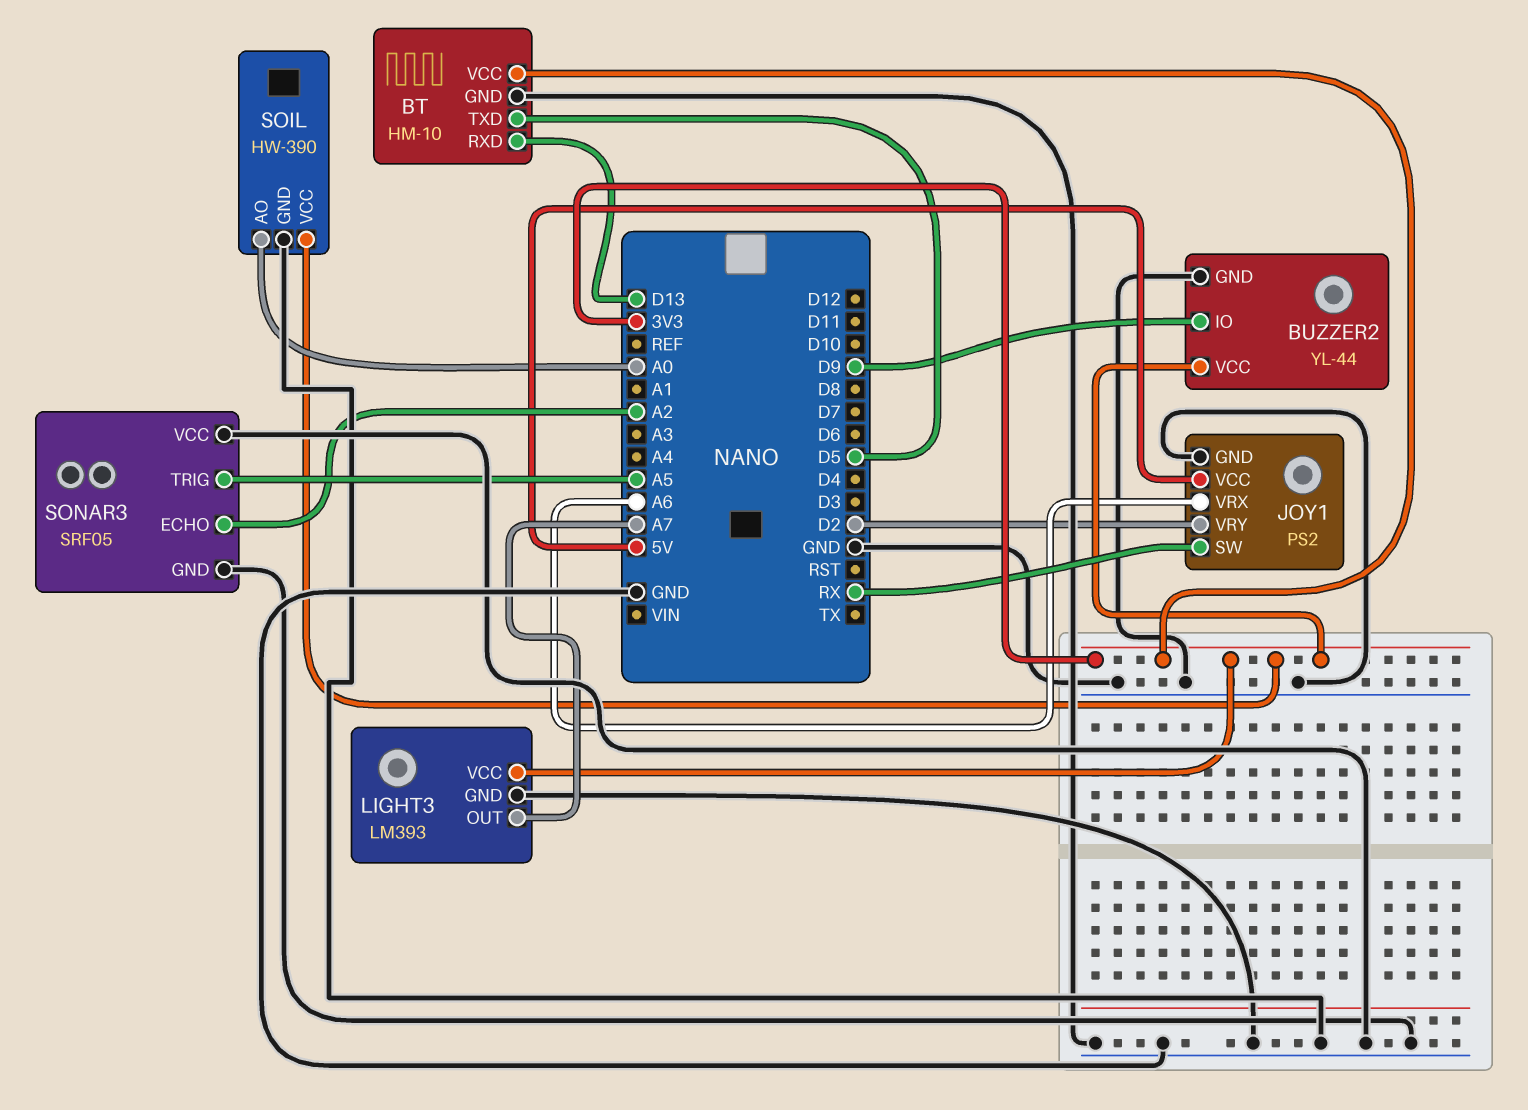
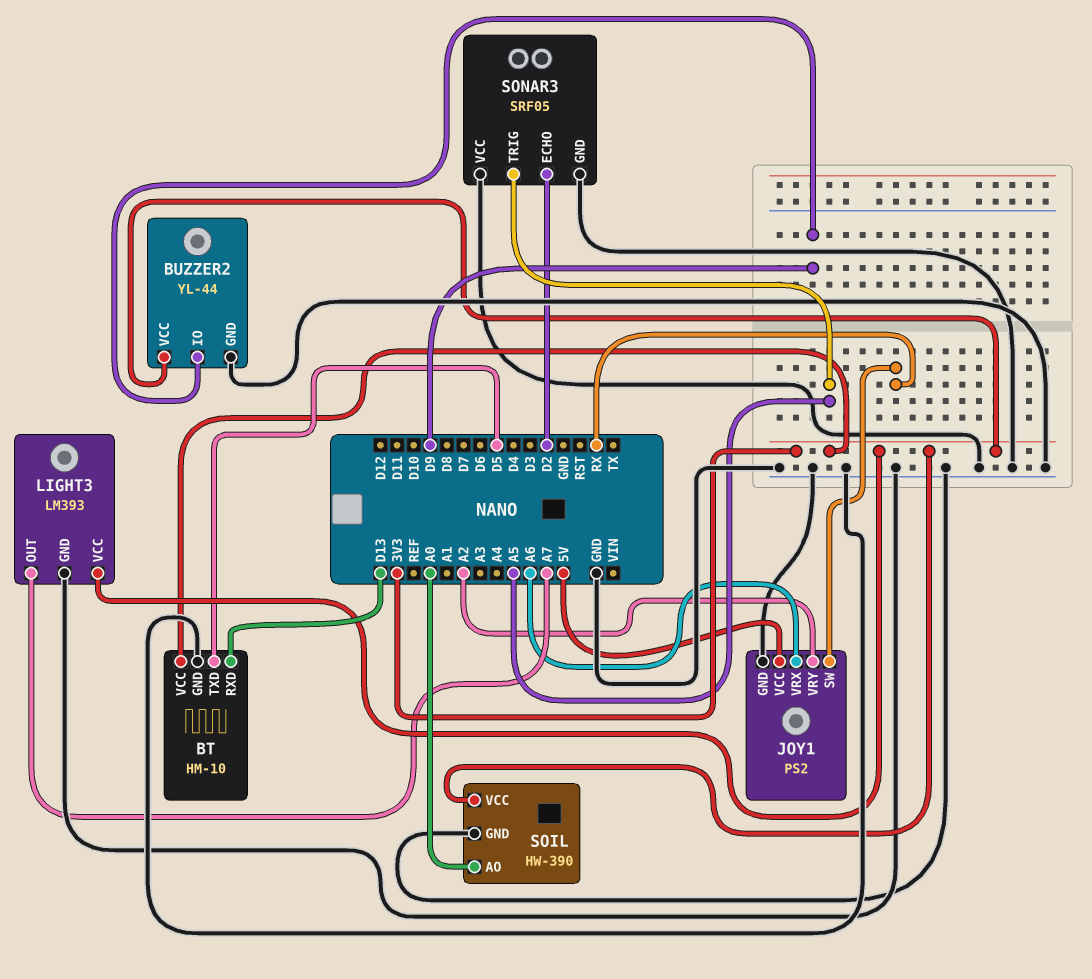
JOY1 pin VRY: D2 -> A2
SONAR3 pin ECHO: A2 -> D2

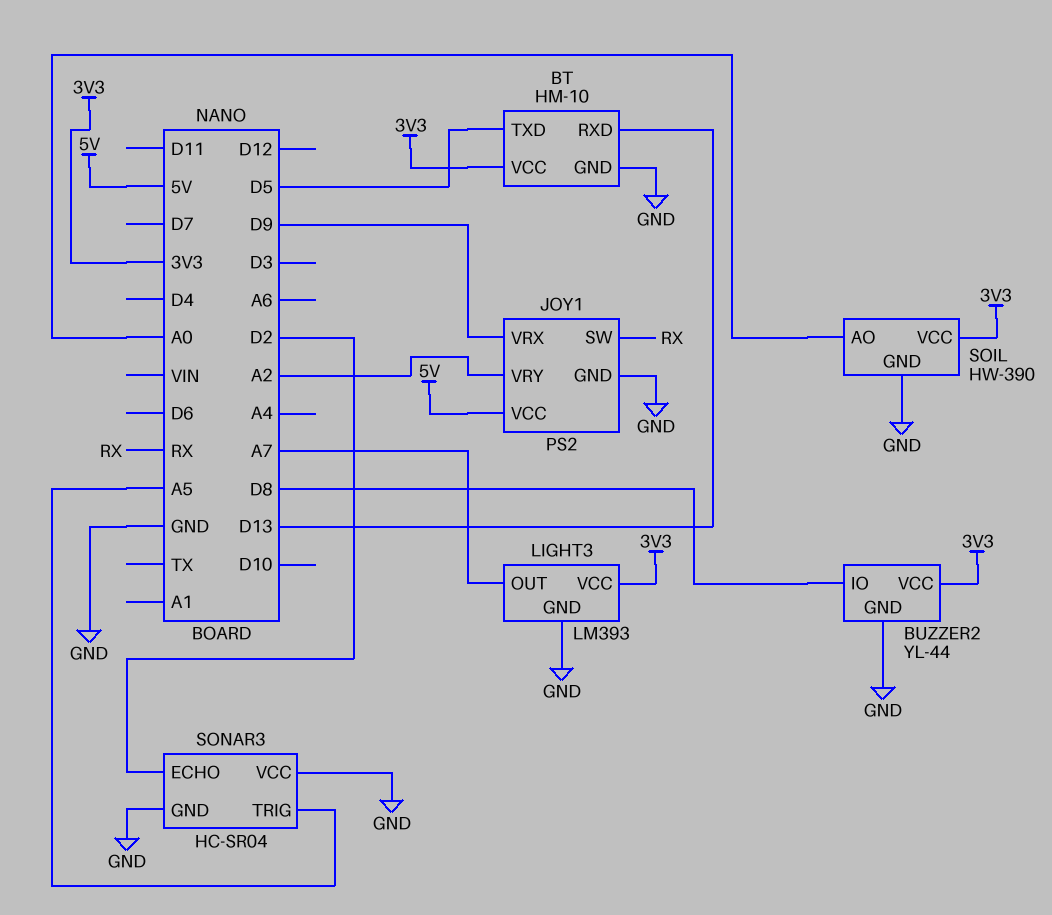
BUZZER2 pin IO: D9 -> D8
JOY1 pin VRX: A6 -> D9
SONAR3: SRF05 -> HC-SR04

